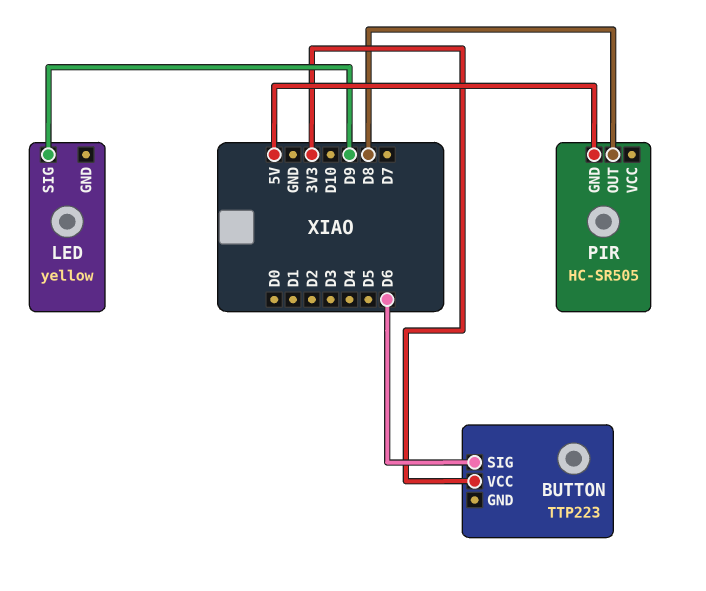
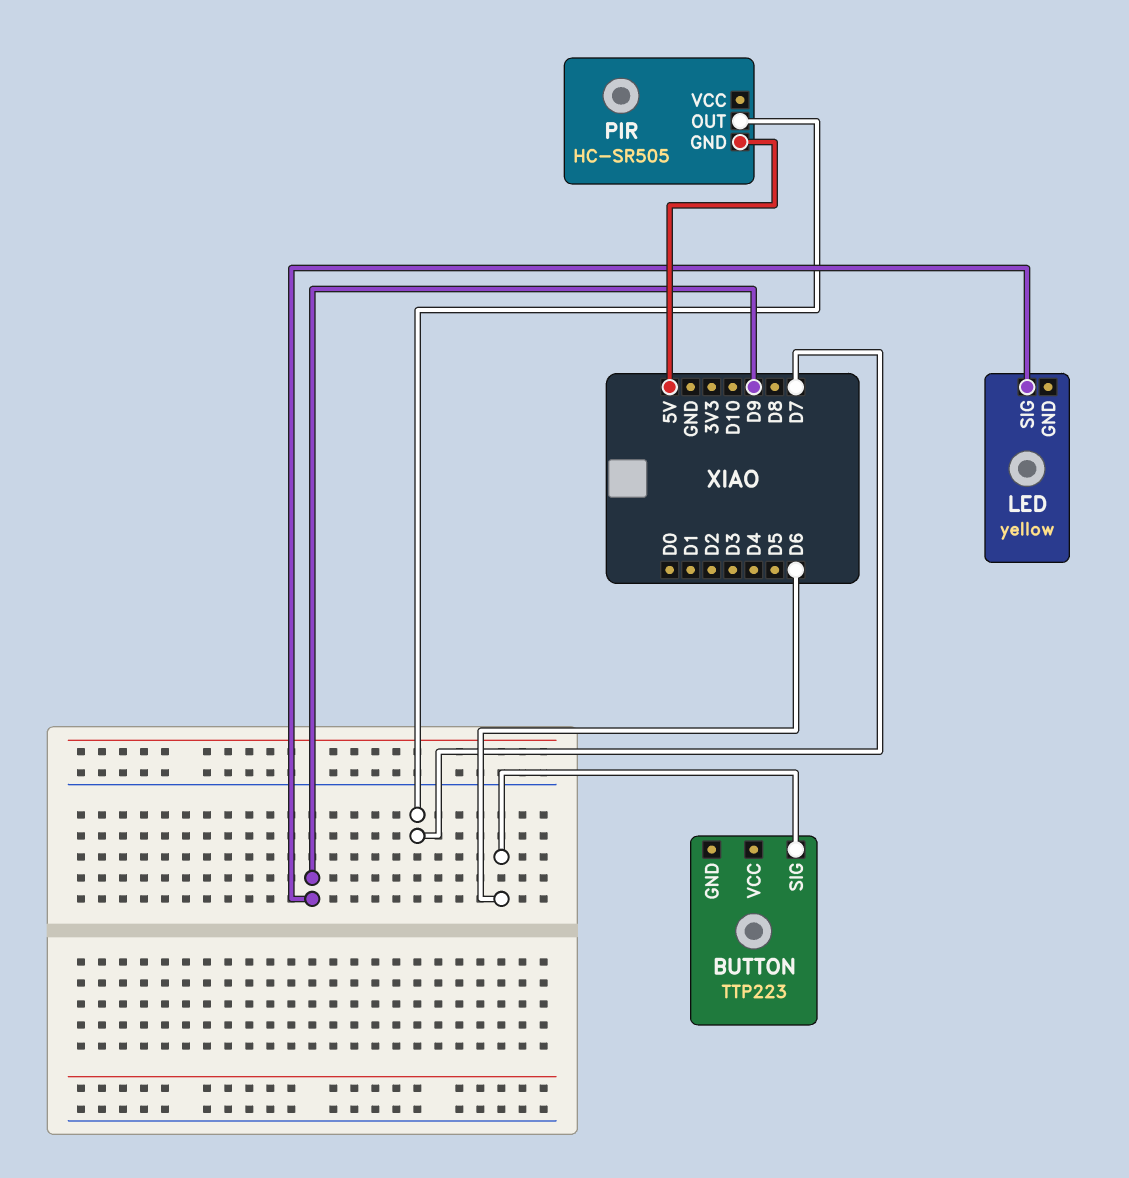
BUTTON pin VCC: 3V3 -> none
PIR pin OUT: D8 -> D7

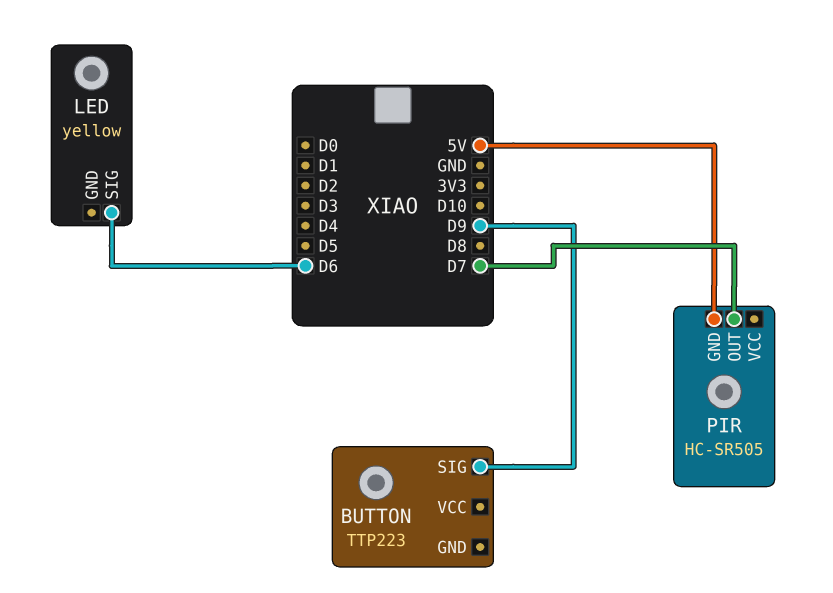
BUTTON pin SIG: D6 -> D9
LED pin SIG: D9 -> D6

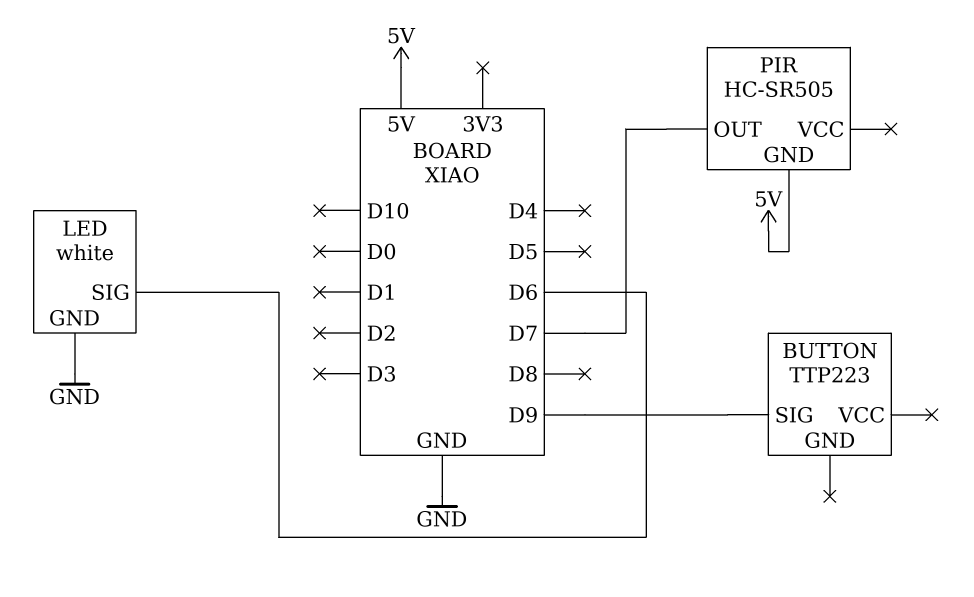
LED: yellow -> white
LED pin GND: none -> GND

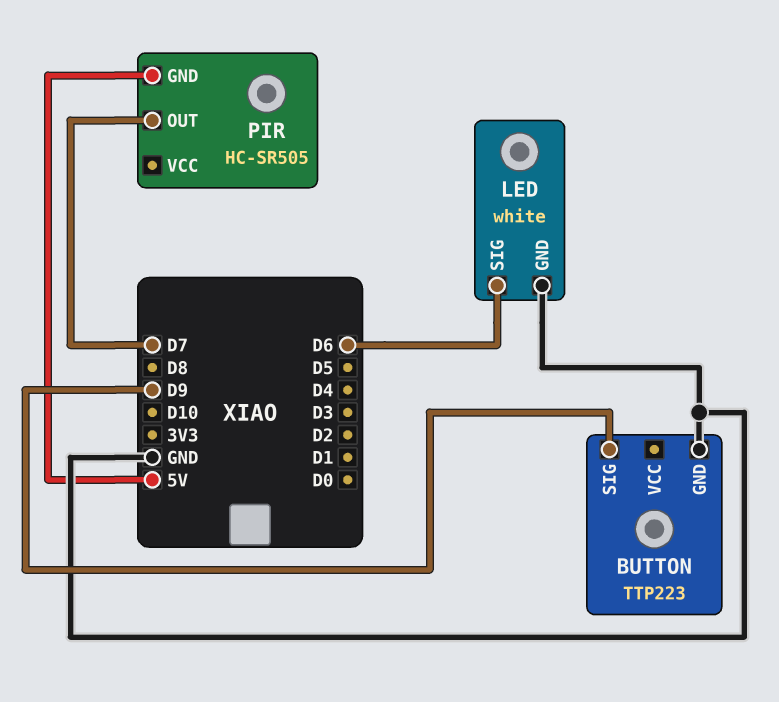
BUTTON pin GND: none -> GND

